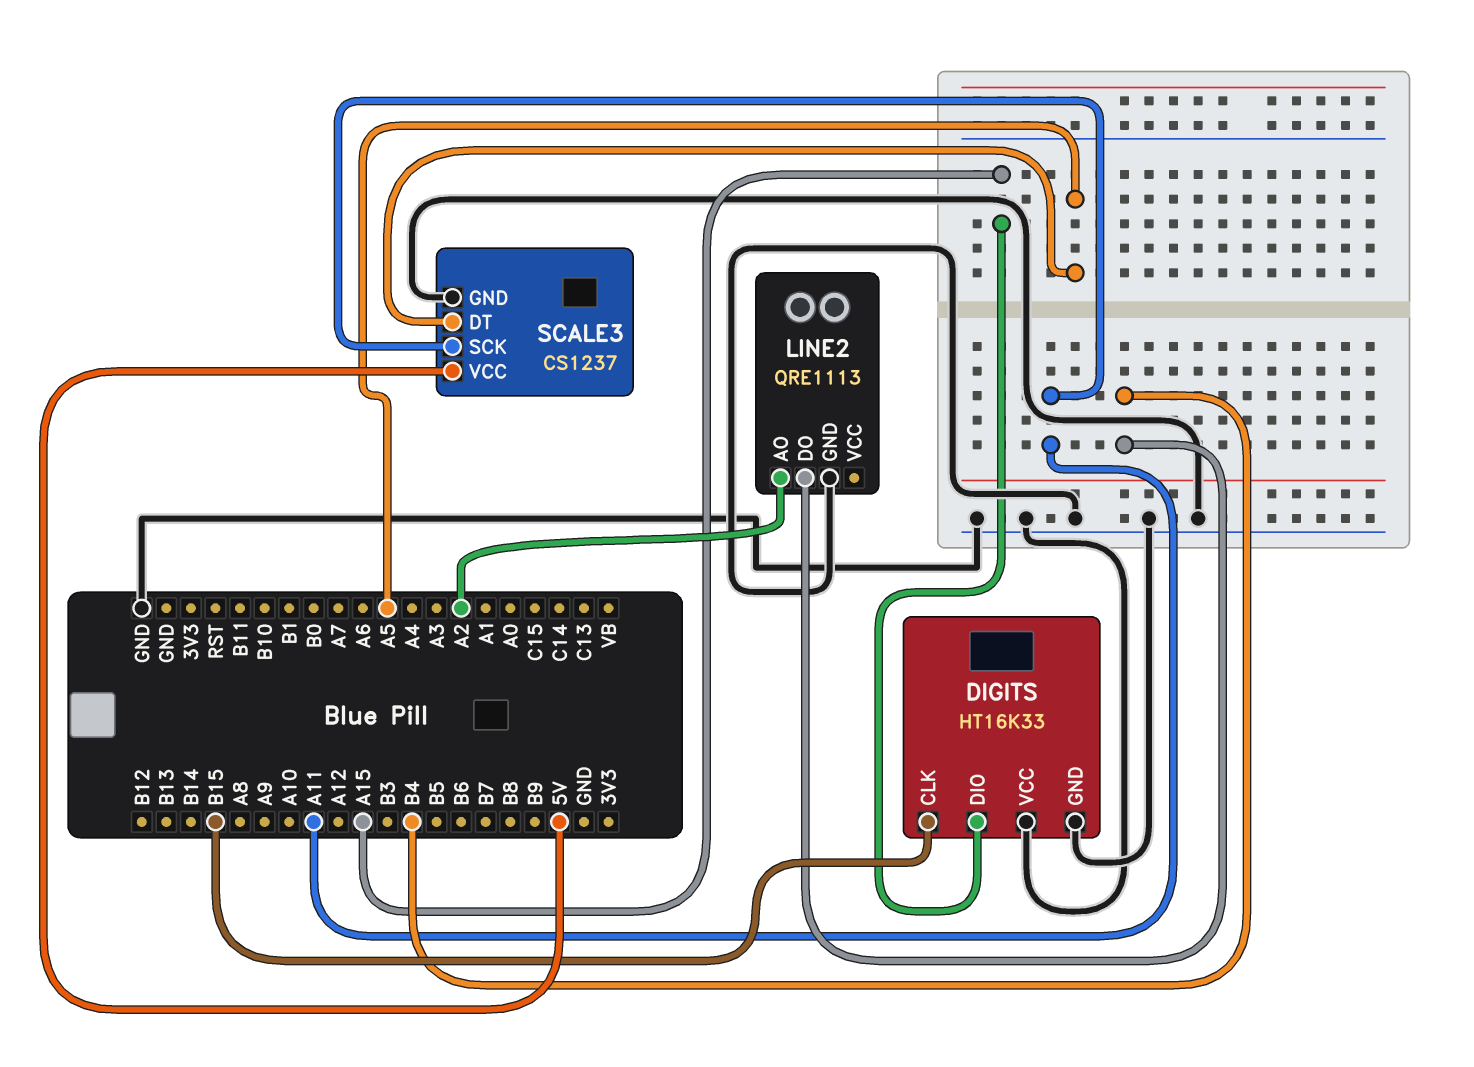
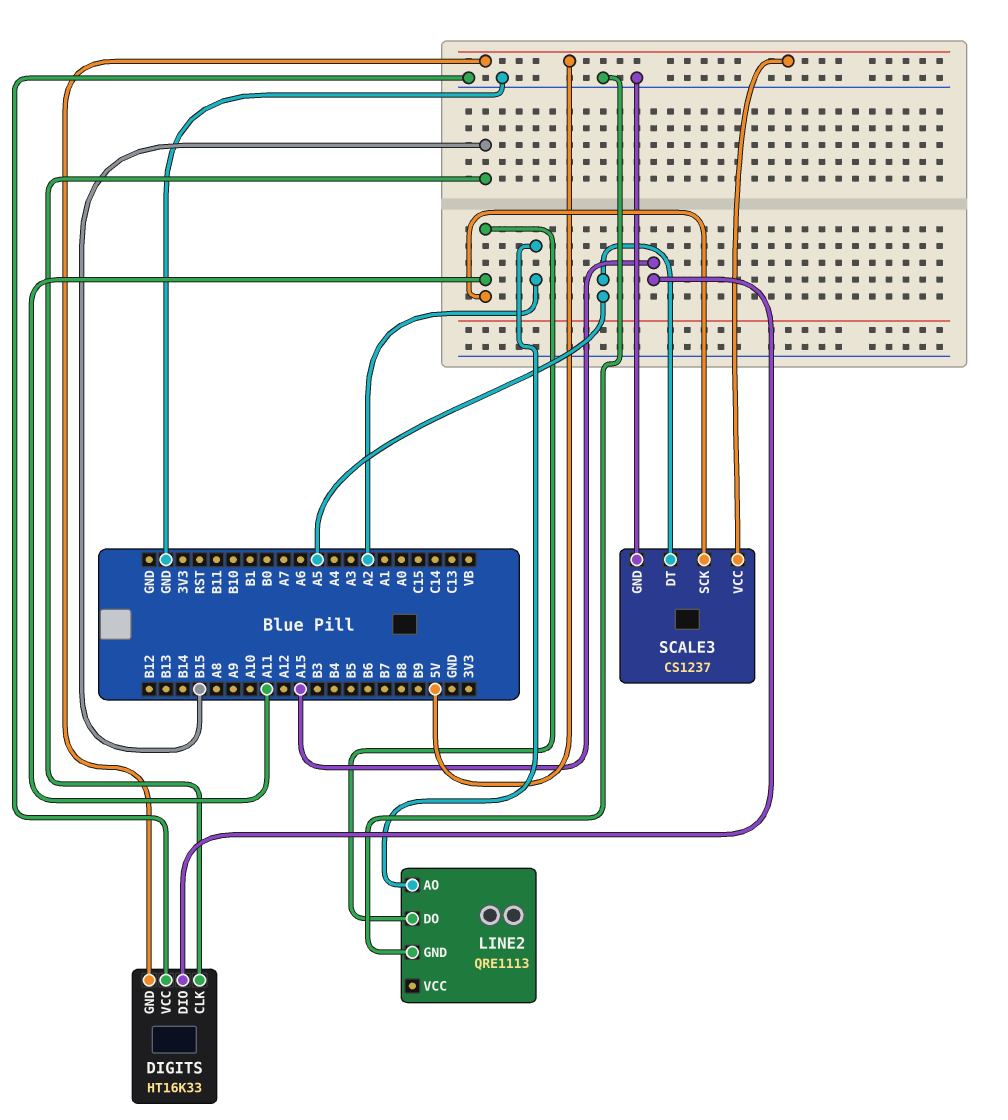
DIGITS pin GND: GND -> 5V
LINE2 pin DO: B4 -> A11

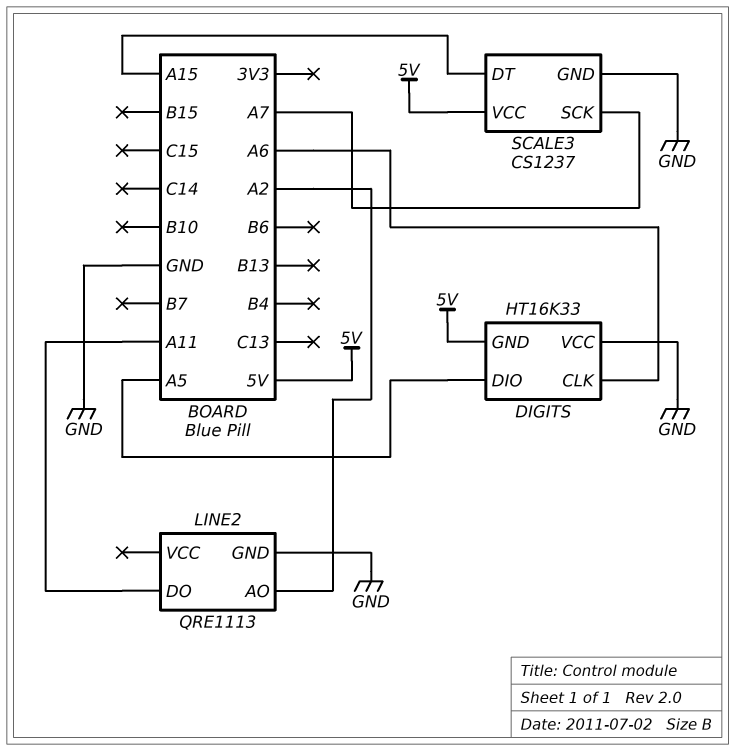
DIGITS pin CLK: B15 -> A6
DIGITS pin DIO: A15 -> A5
SCALE3 pin DT: A5 -> A15
SCALE3 pin SCK: A11 -> A7

